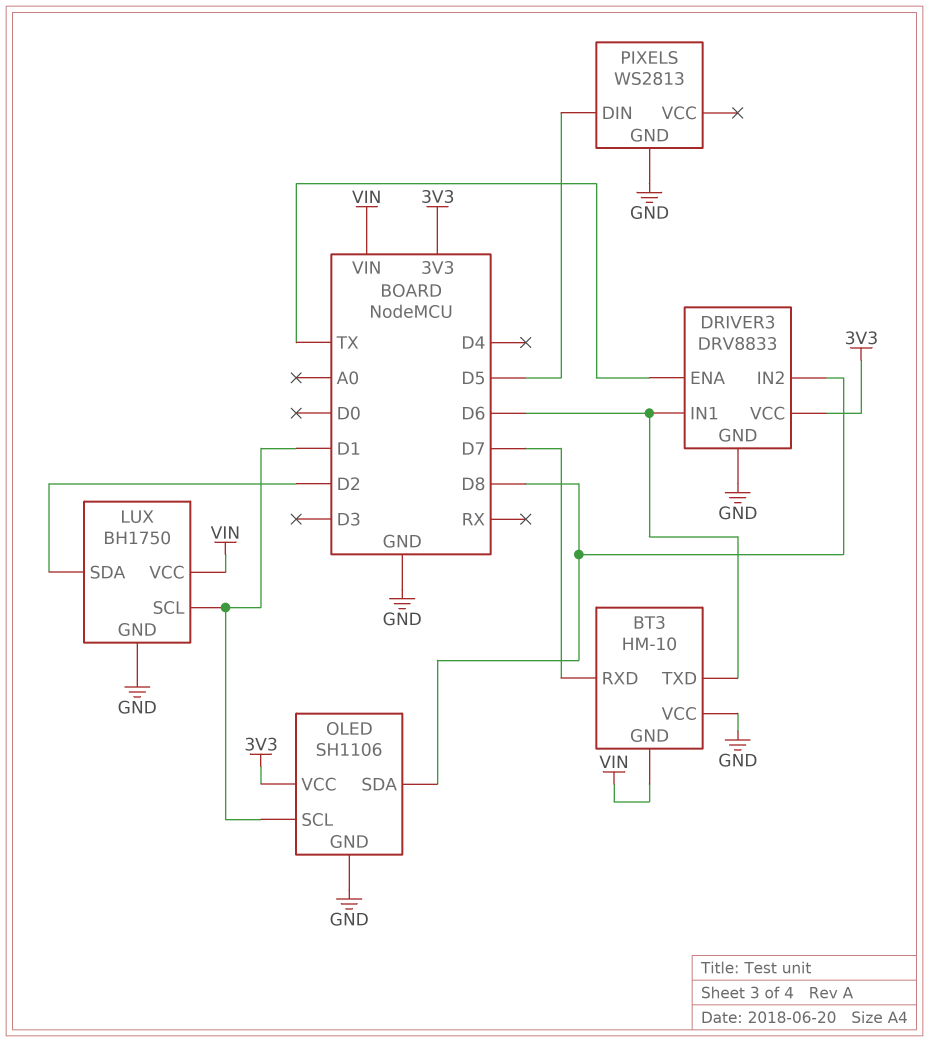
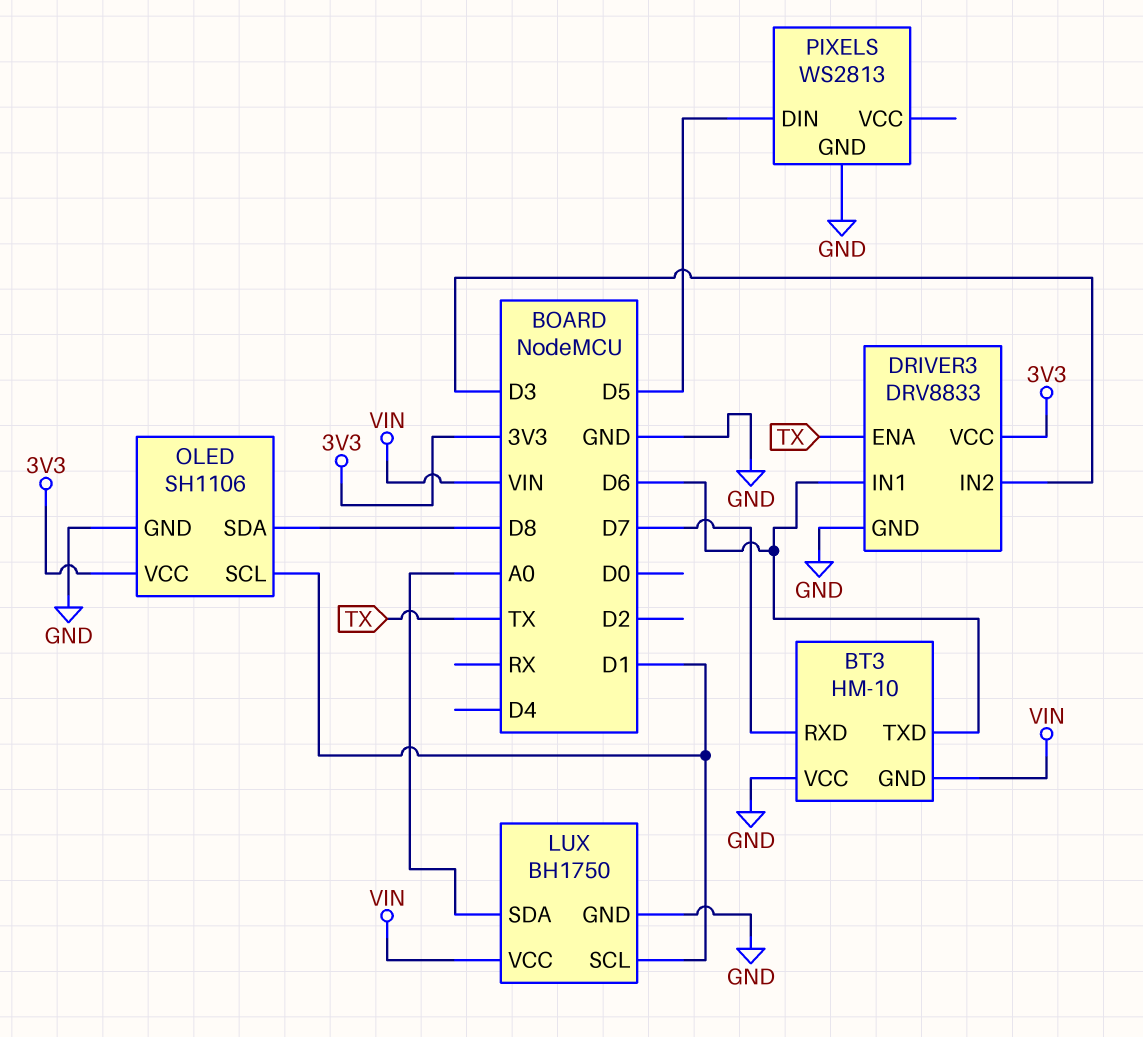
DRIVER3 pin IN2: D8 -> D3
LUX pin SDA: D2 -> A0

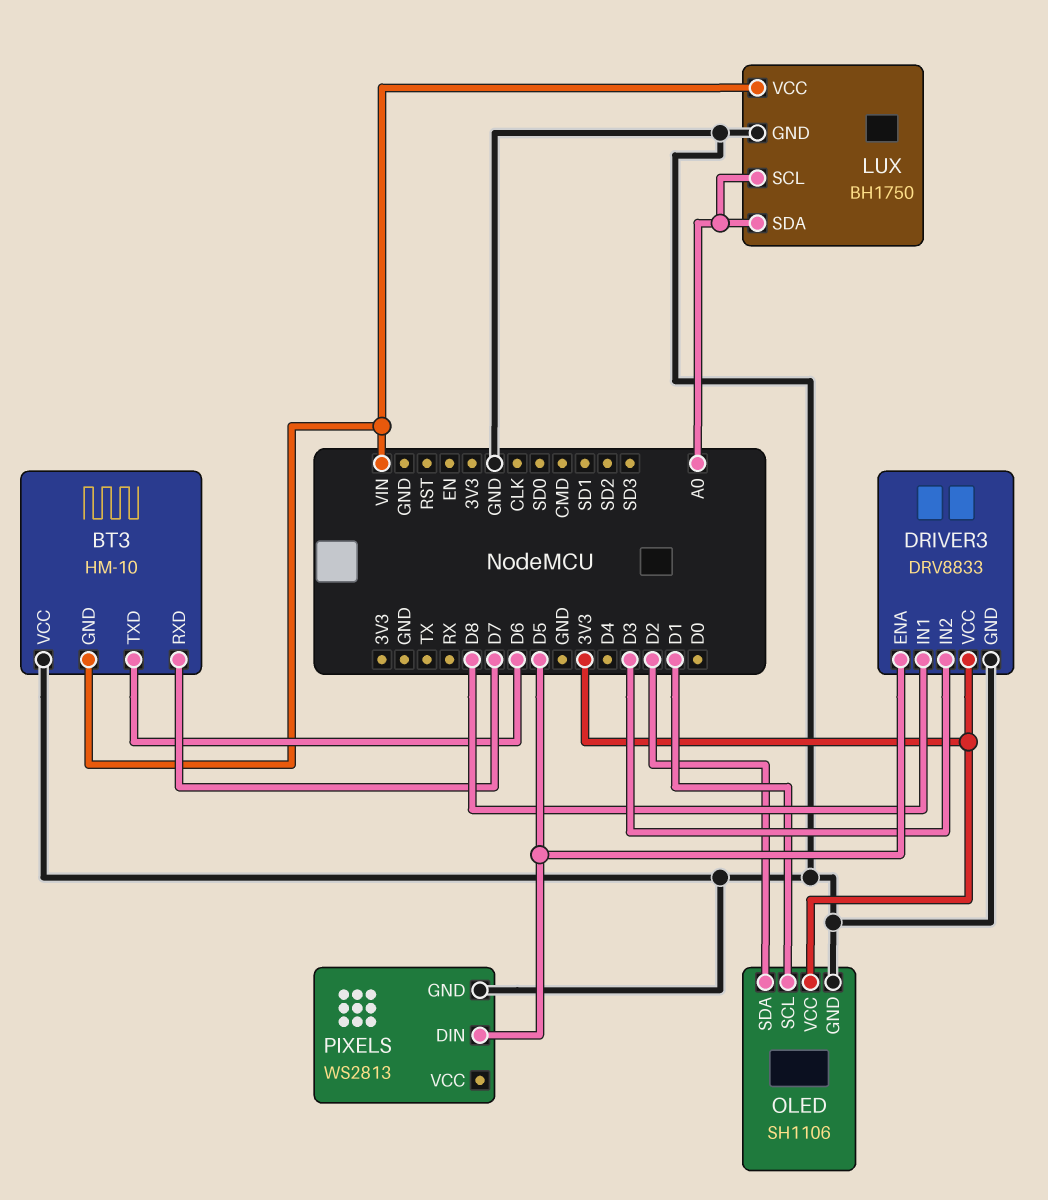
DRIVER3 pin ENA: TX -> D5
DRIVER3 pin IN1: D6 -> D8
LUX pin SCL: D1 -> A0
OLED pin SDA: D8 -> D2

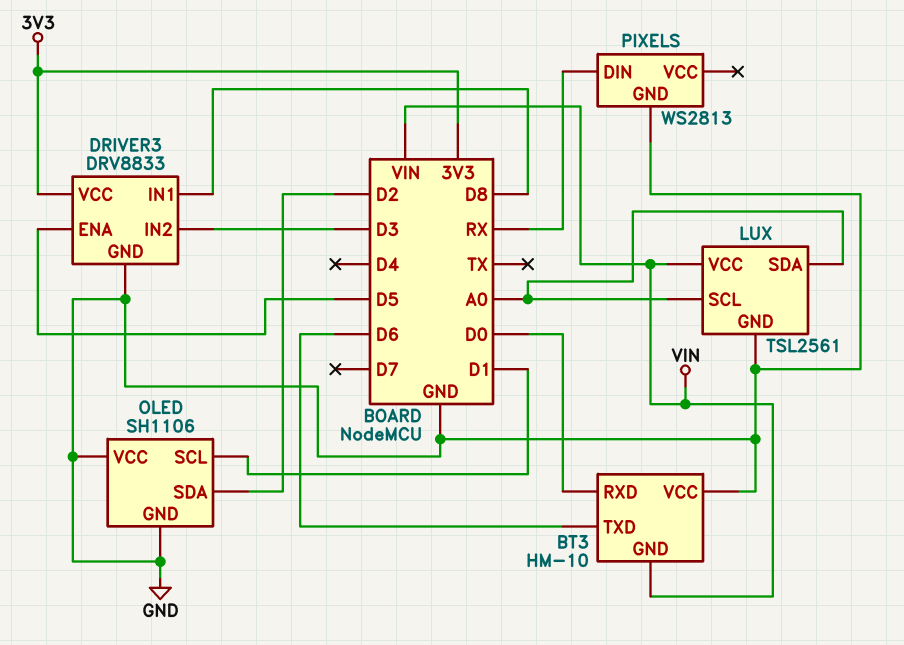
BT3 pin RXD: D7 -> D0
LUX: BH1750 -> TSL2561
OLED pin VCC: 3V3 -> GND
PIXELS pin DIN: D5 -> RX

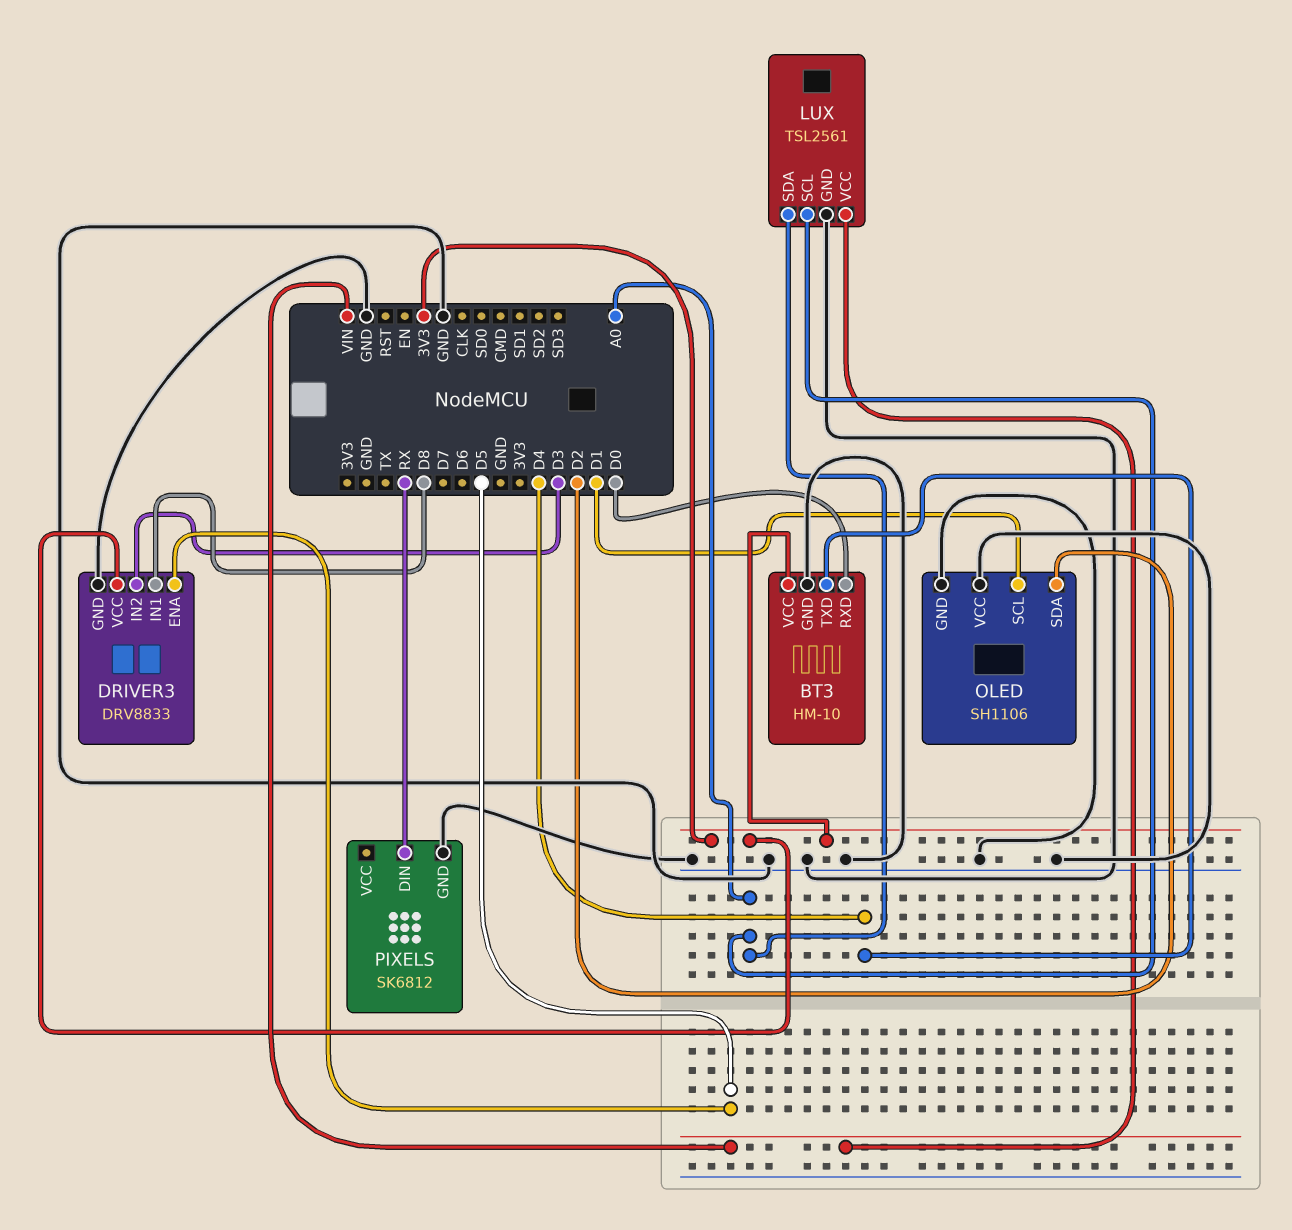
BT3 pin GND: VIN -> GND
BT3 pin TXD: D6 -> D4
BT3 pin VCC: GND -> 3V3
PIXELS: WS2813 -> SK6812

